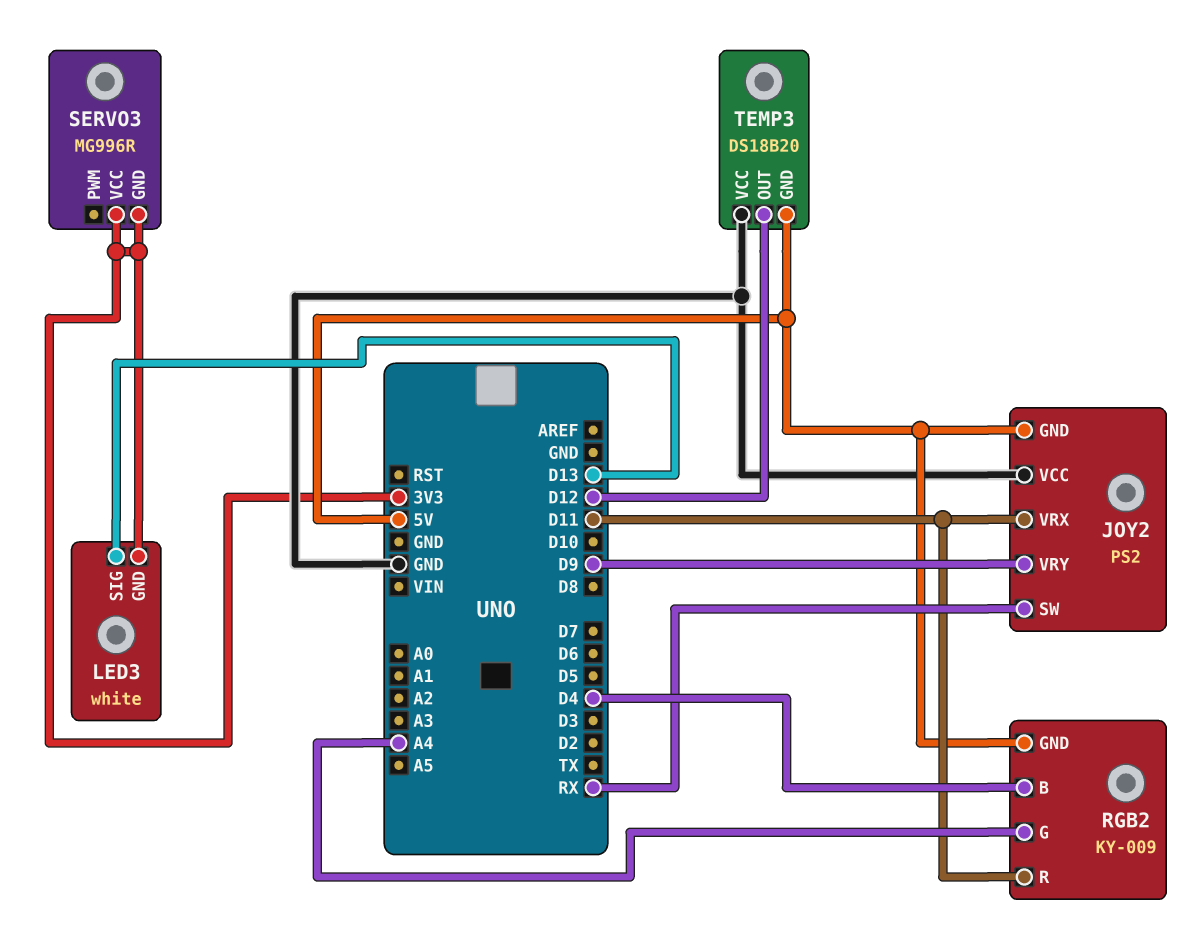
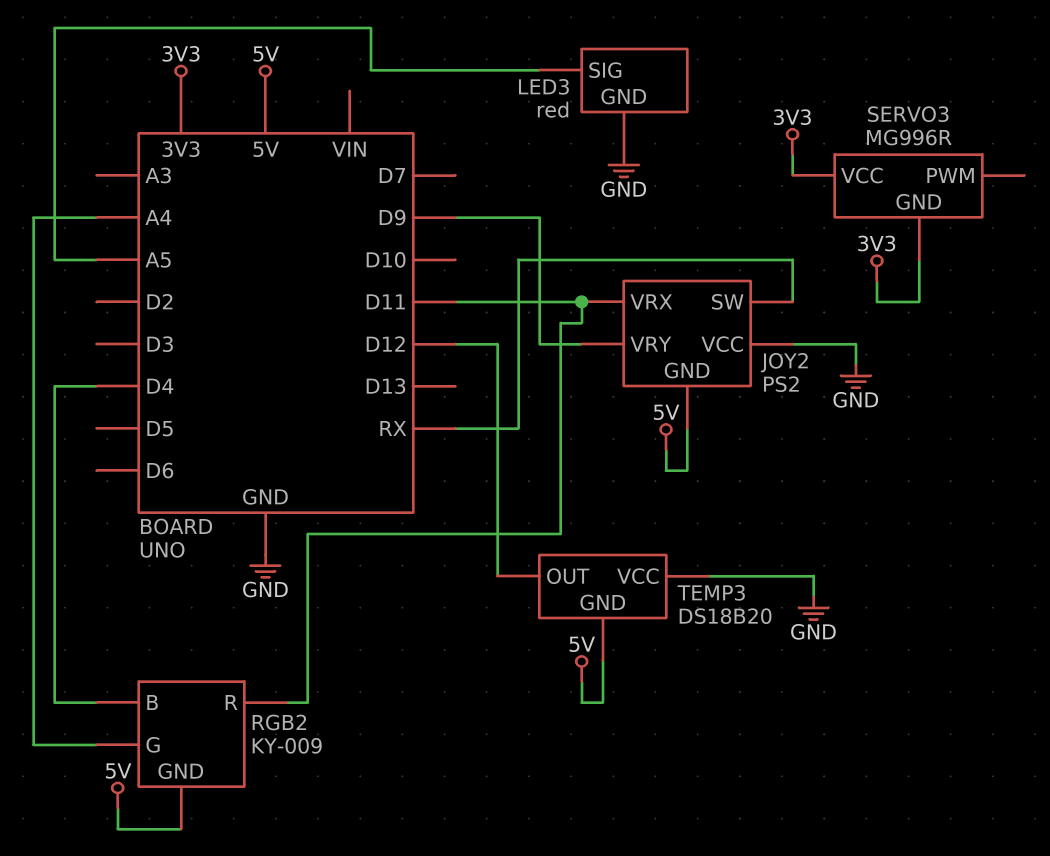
LED3: white -> red
LED3 pin GND: 3V3 -> GND
LED3 pin SIG: D13 -> A5

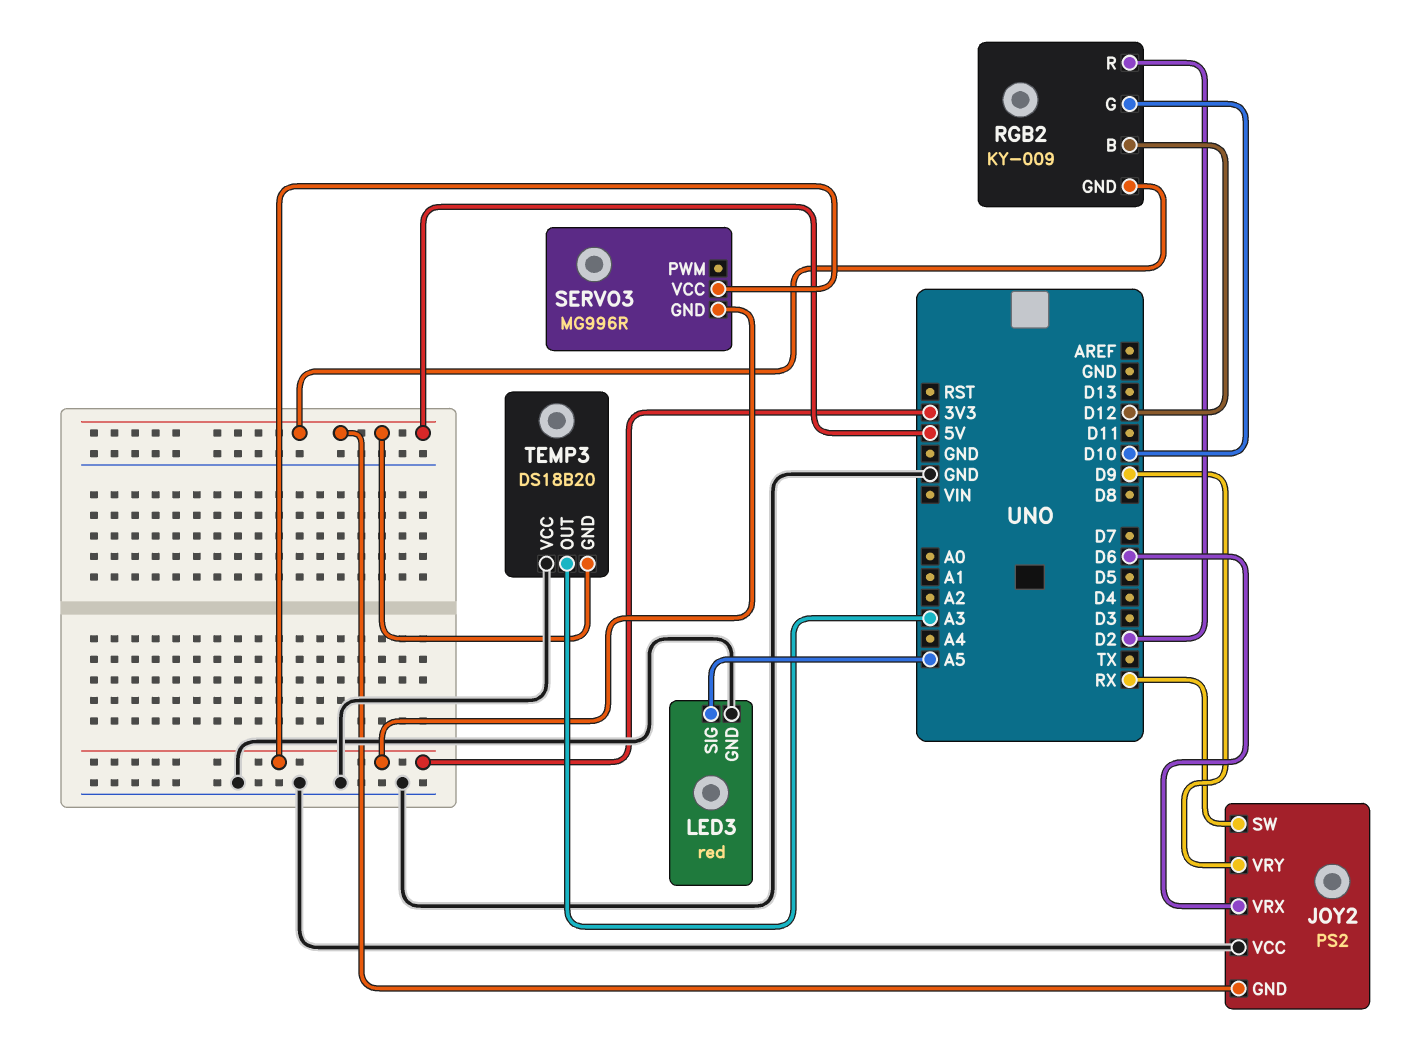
JOY2 pin VRX: D11 -> D6
RGB2 pin B: D4 -> D12
RGB2 pin G: A4 -> D10
RGB2 pin R: D11 -> D2
TEMP3 pin OUT: D12 -> A3

